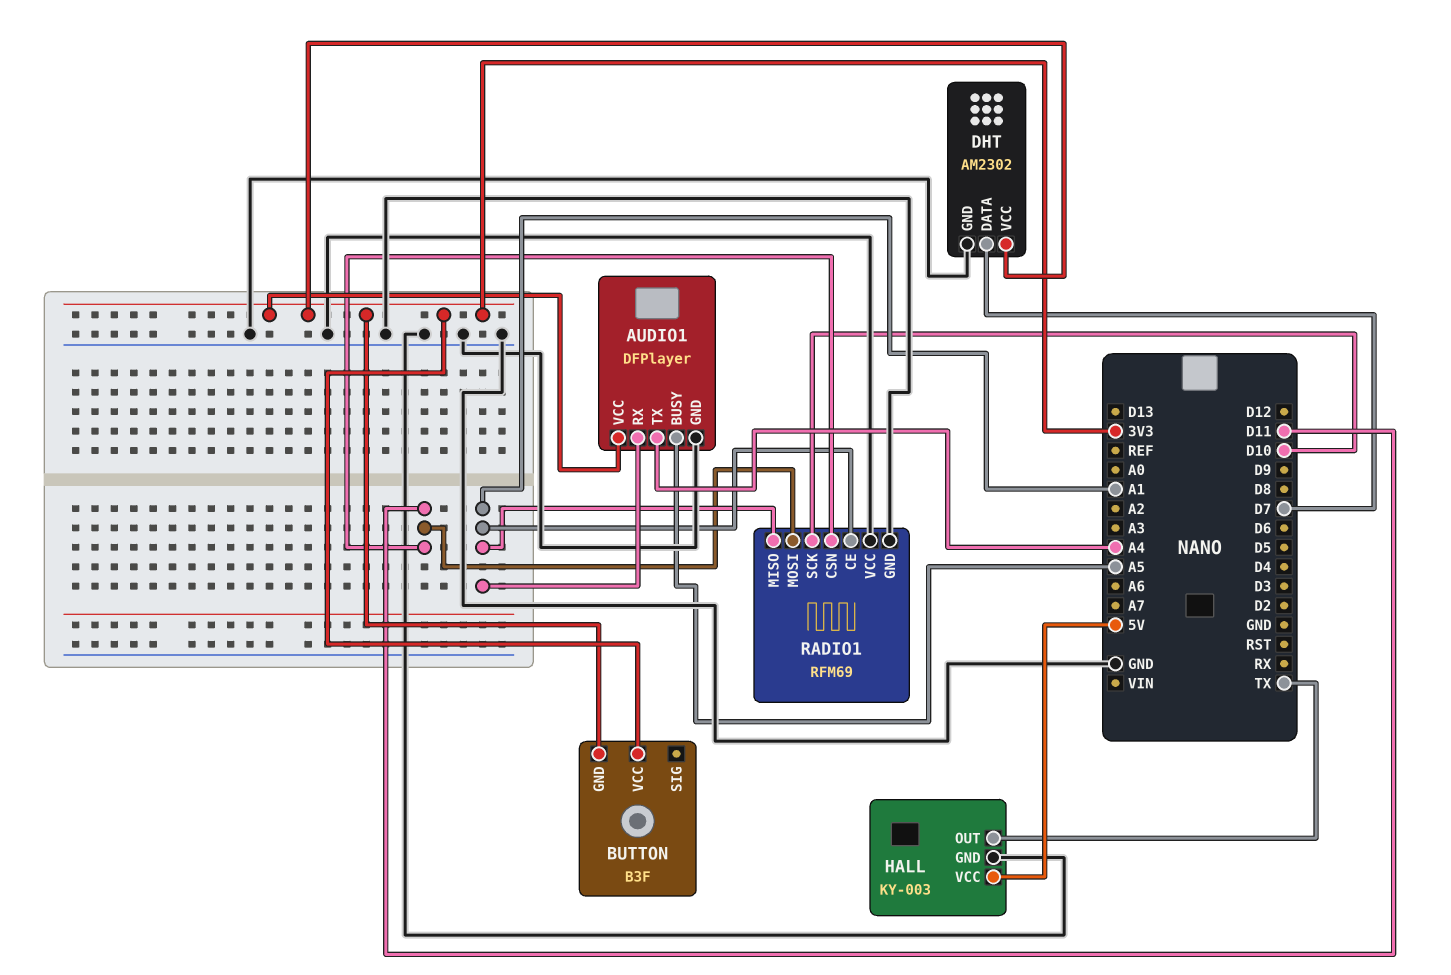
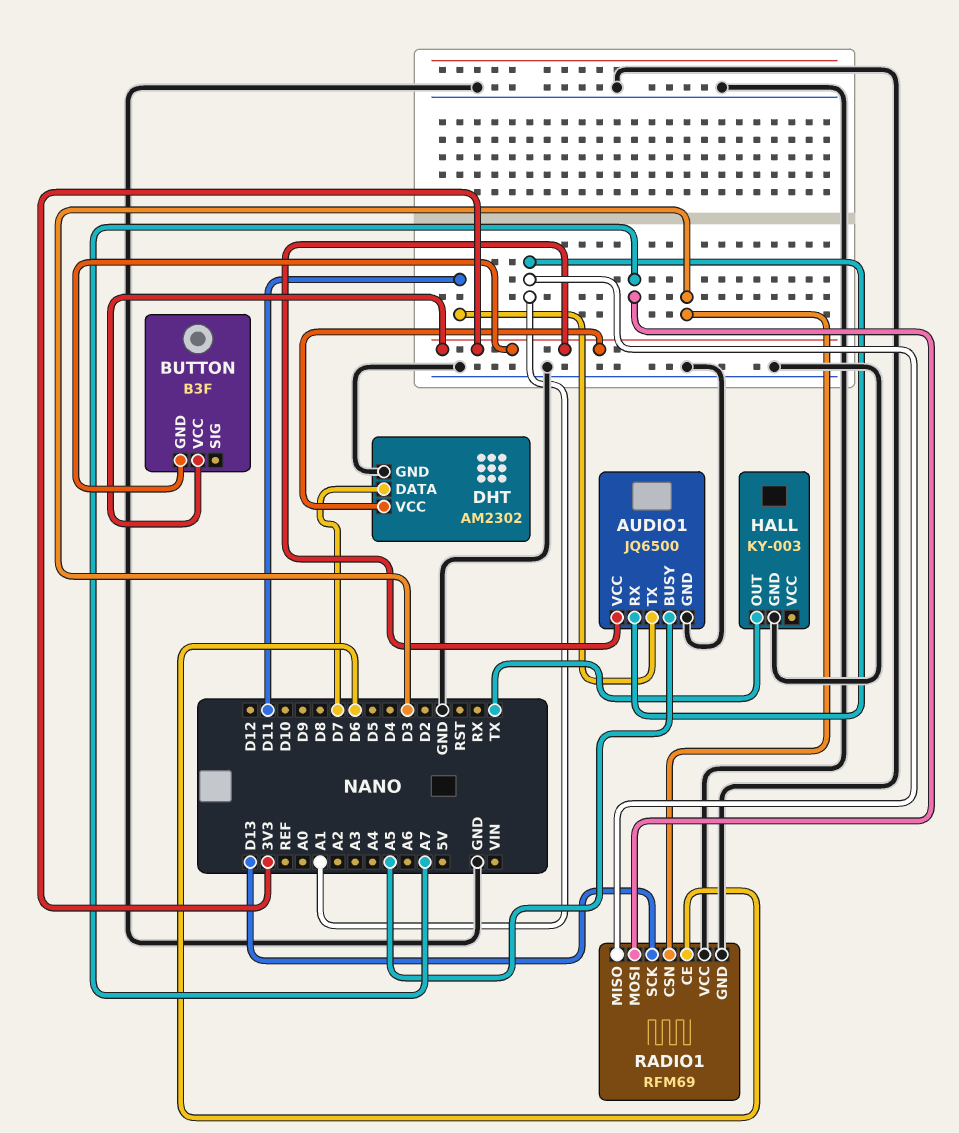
AUDIO1: DFPlayer -> JQ6500
AUDIO1 pin TX: A4 -> D11
HALL pin VCC: 5V -> none
RADIO1 pin CE: A1 -> D6
RADIO1 pin CSN: D11 -> D3
RADIO1 pin MOSI: D11 -> A7
RADIO1 pin SCK: D10 -> D13

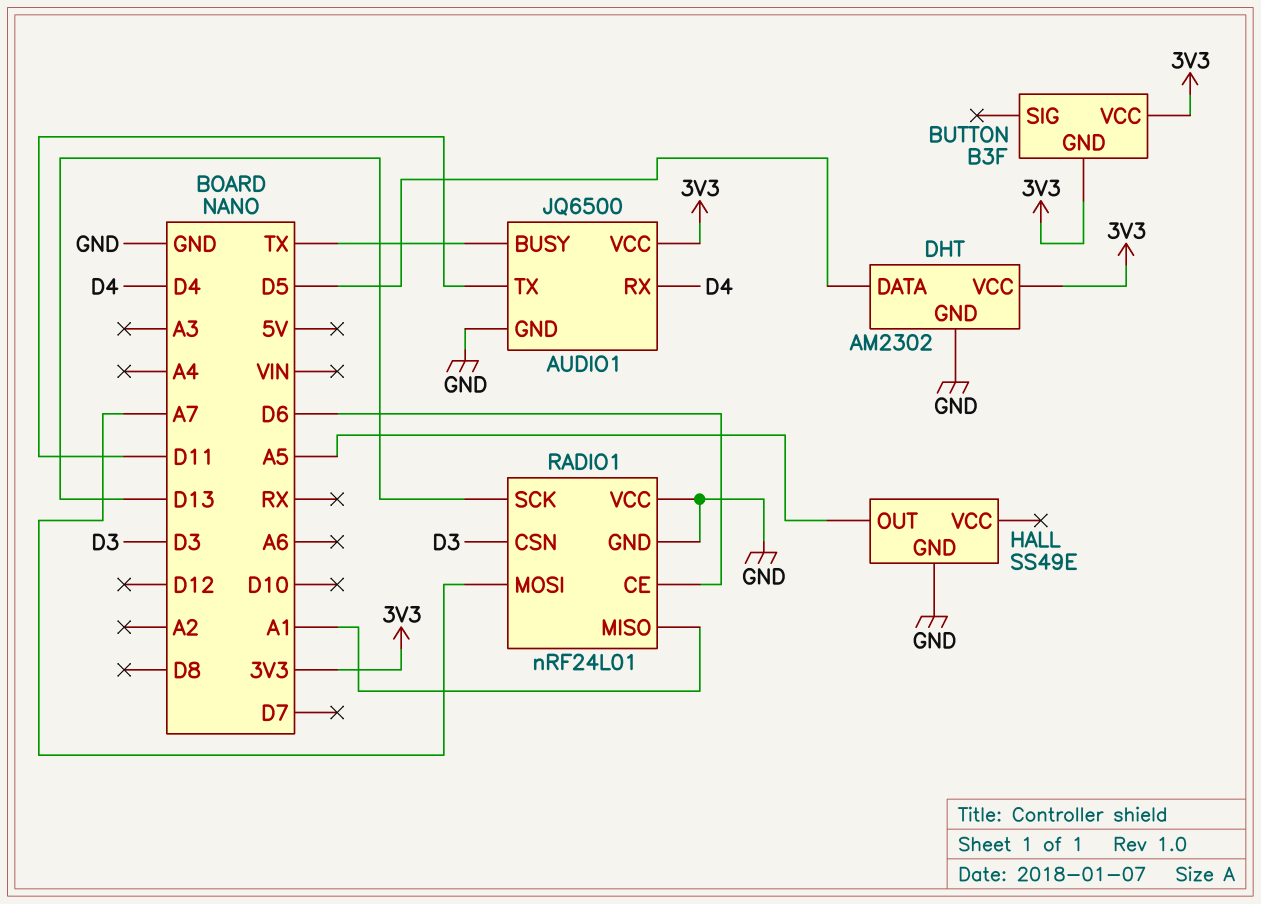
AUDIO1 pin BUSY: A5 -> TX
AUDIO1 pin RX: A1 -> D4
DHT pin DATA: D7 -> D5
HALL: KY-003 -> SS49E
HALL pin OUT: TX -> A5
RADIO1: RFM69 -> nRF24L01

